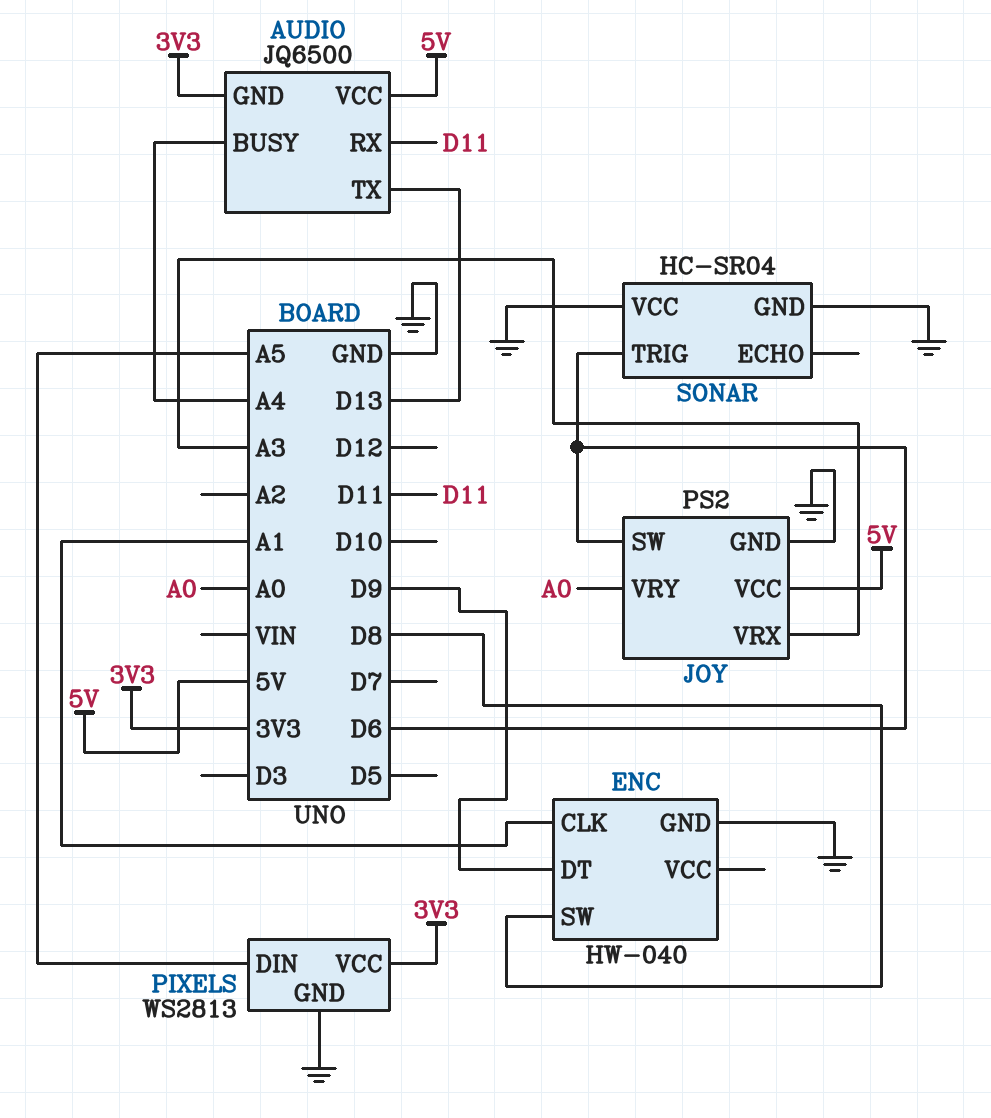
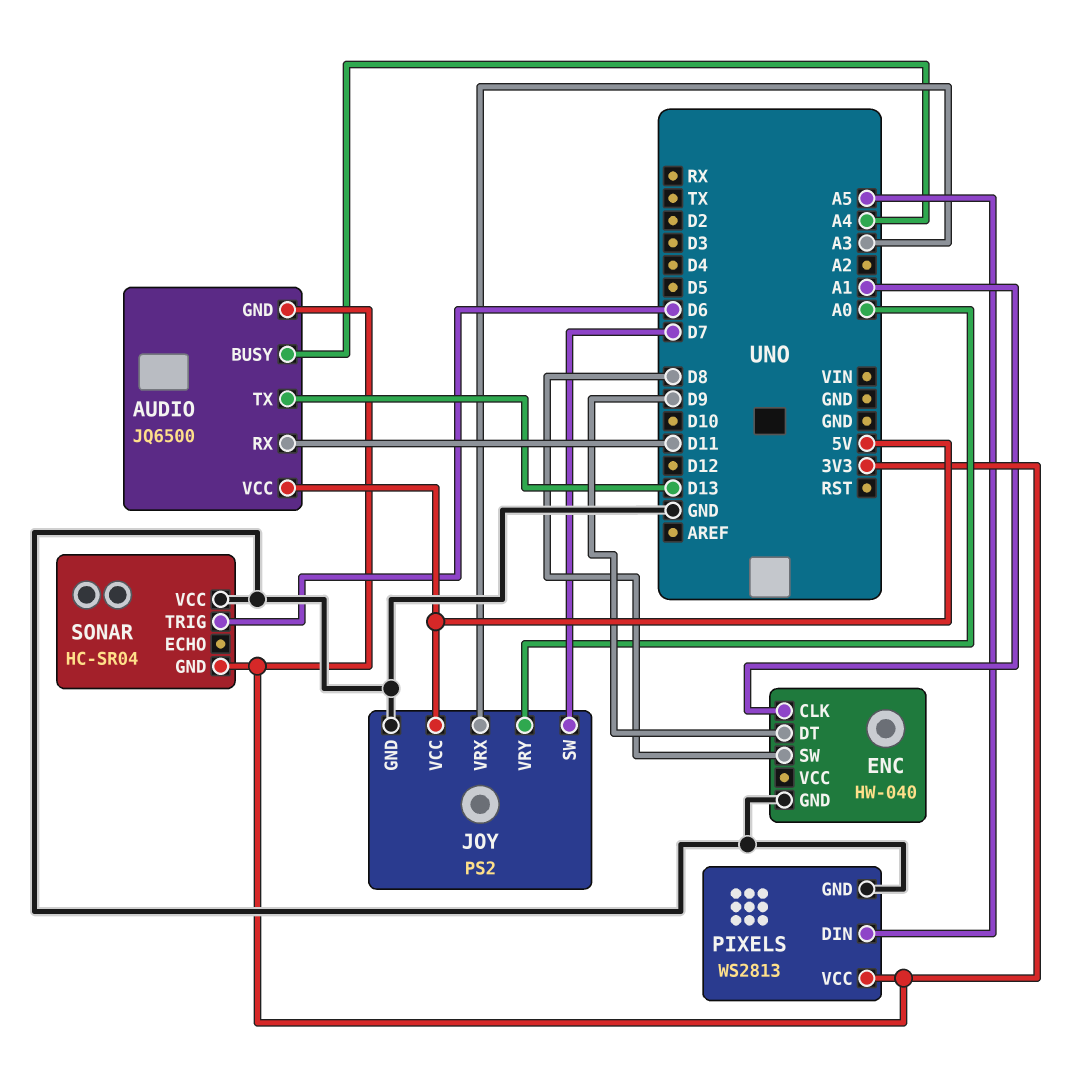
JOY pin SW: D6 -> D7
SONAR pin GND: GND -> 3V3

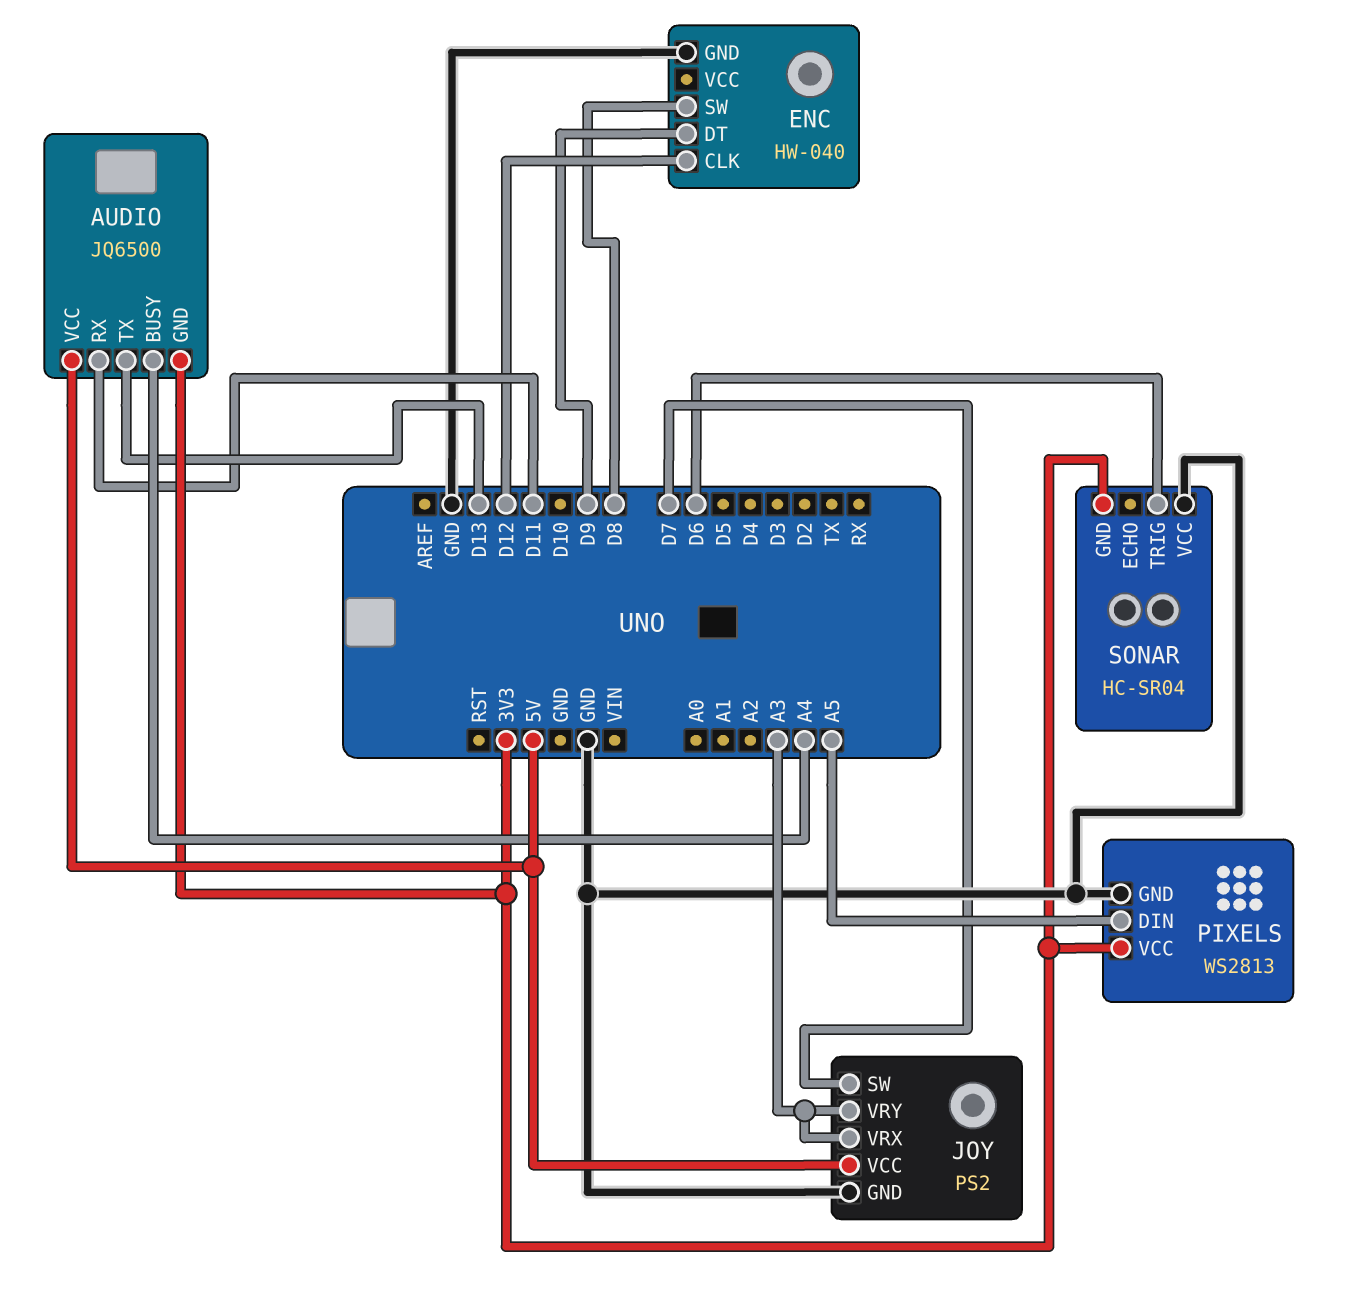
ENC pin CLK: A1 -> D12
JOY pin VRY: A0 -> A3

